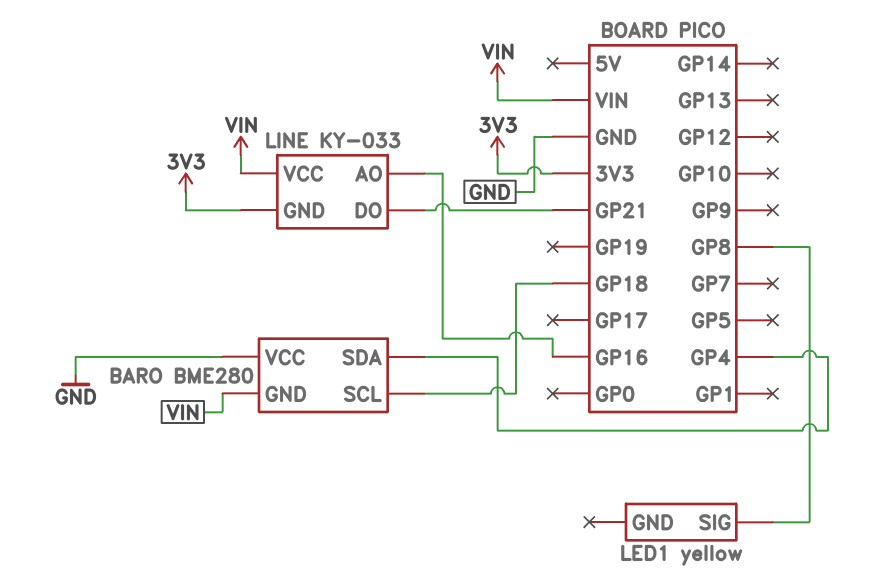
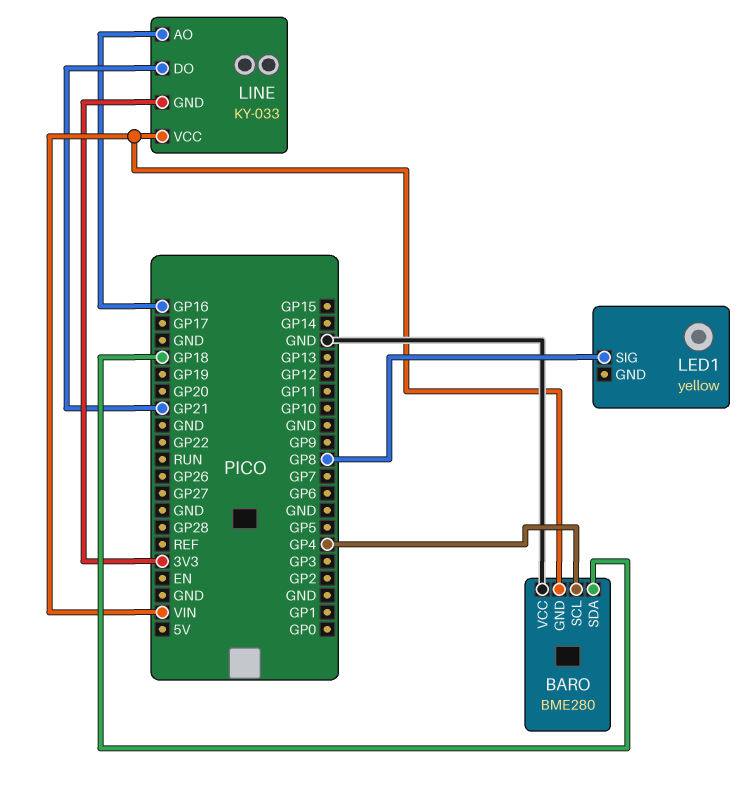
BARO pin SCL: GP18 -> GP4
BARO pin SDA: GP4 -> GP18

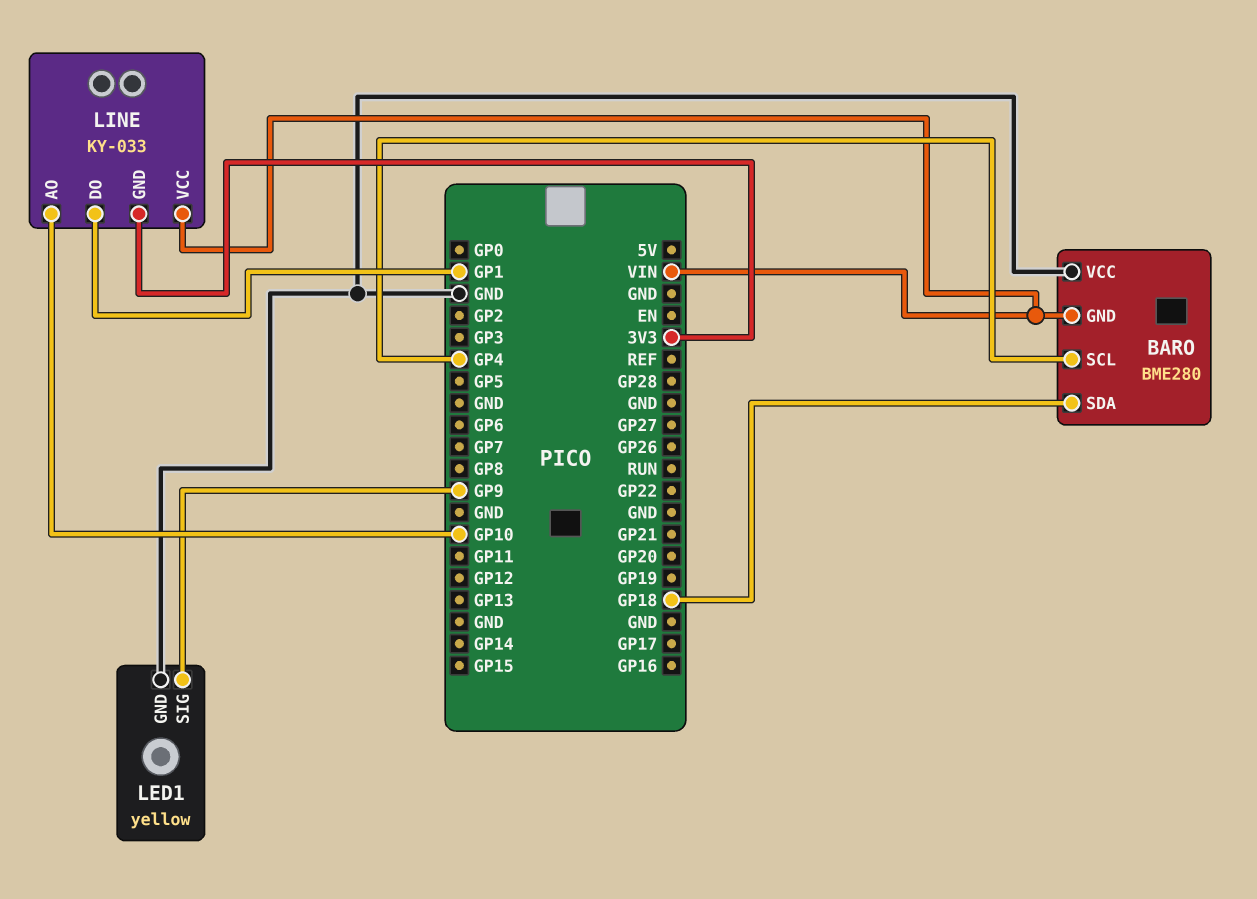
LED1 pin GND: none -> GND
LED1 pin SIG: GP8 -> GP9
LINE pin AO: GP16 -> GP10
LINE pin DO: GP21 -> GP1

